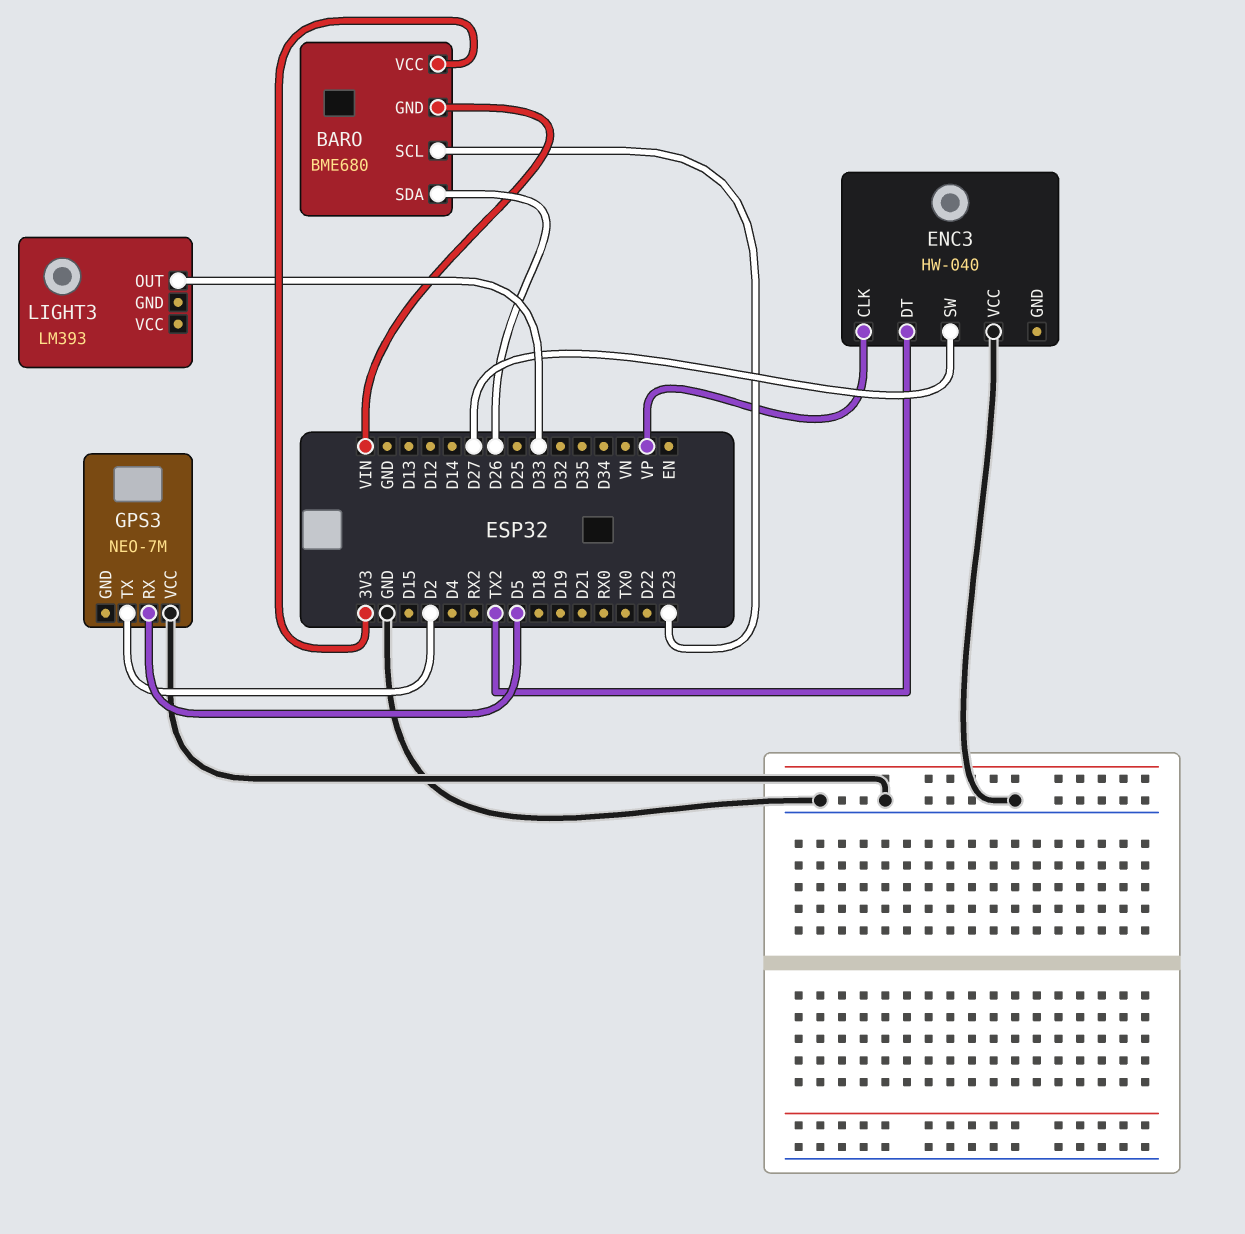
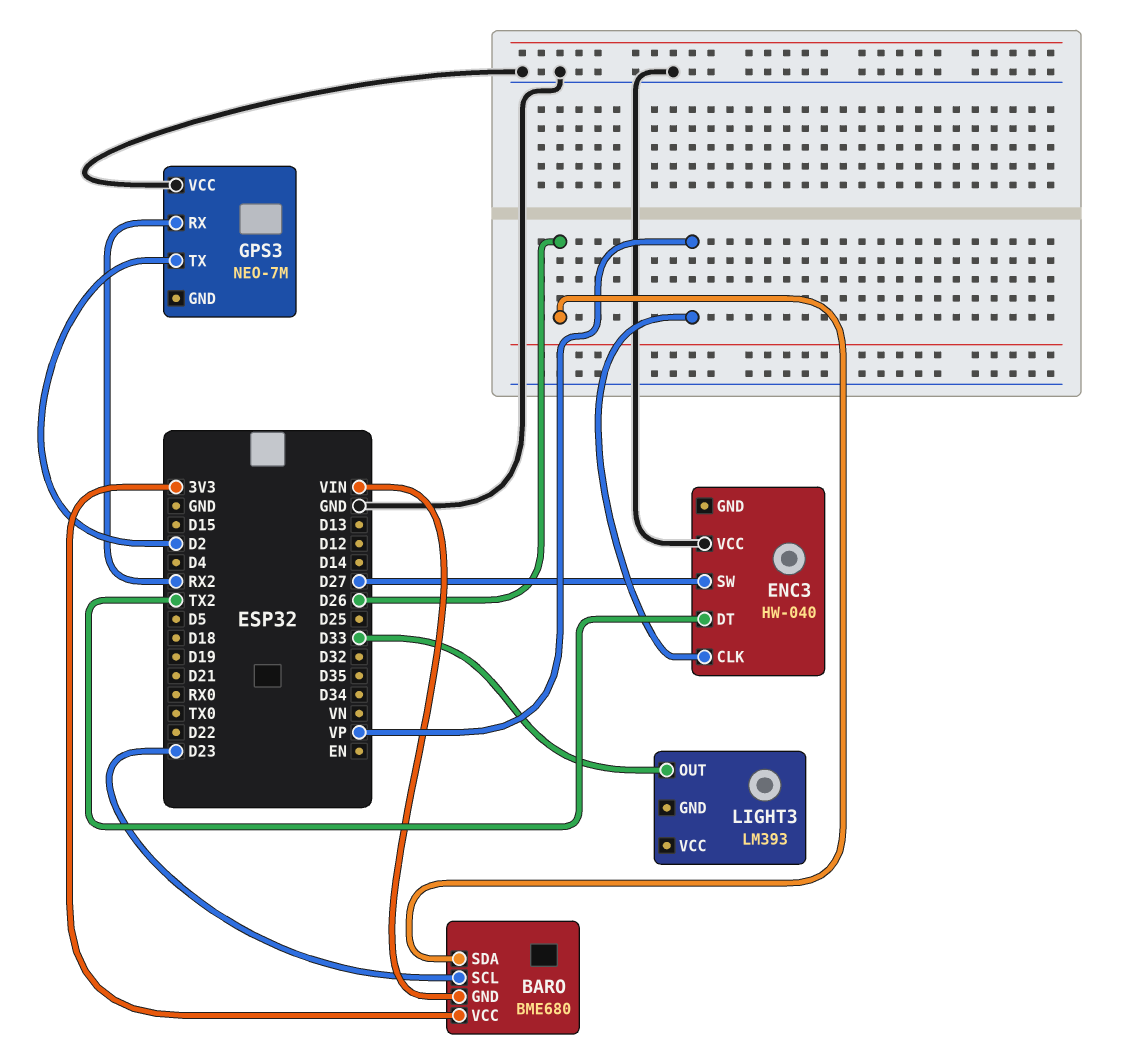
GPS3 pin RX: D5 -> RX2

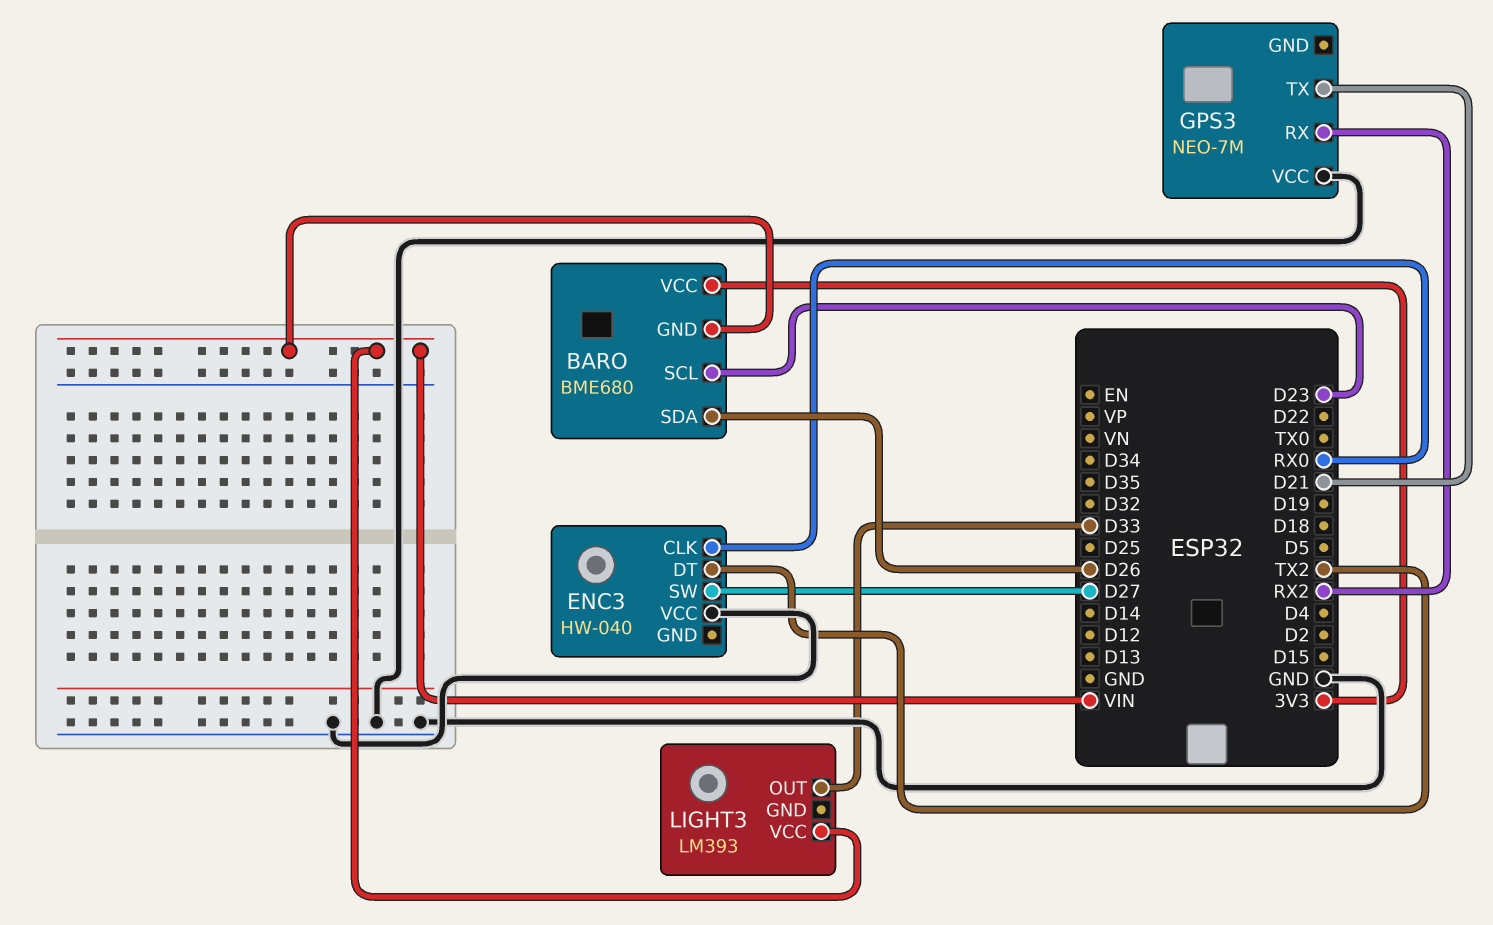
ENC3 pin CLK: VP -> RX0
GPS3 pin TX: D2 -> D21
LIGHT3 pin VCC: none -> VIN

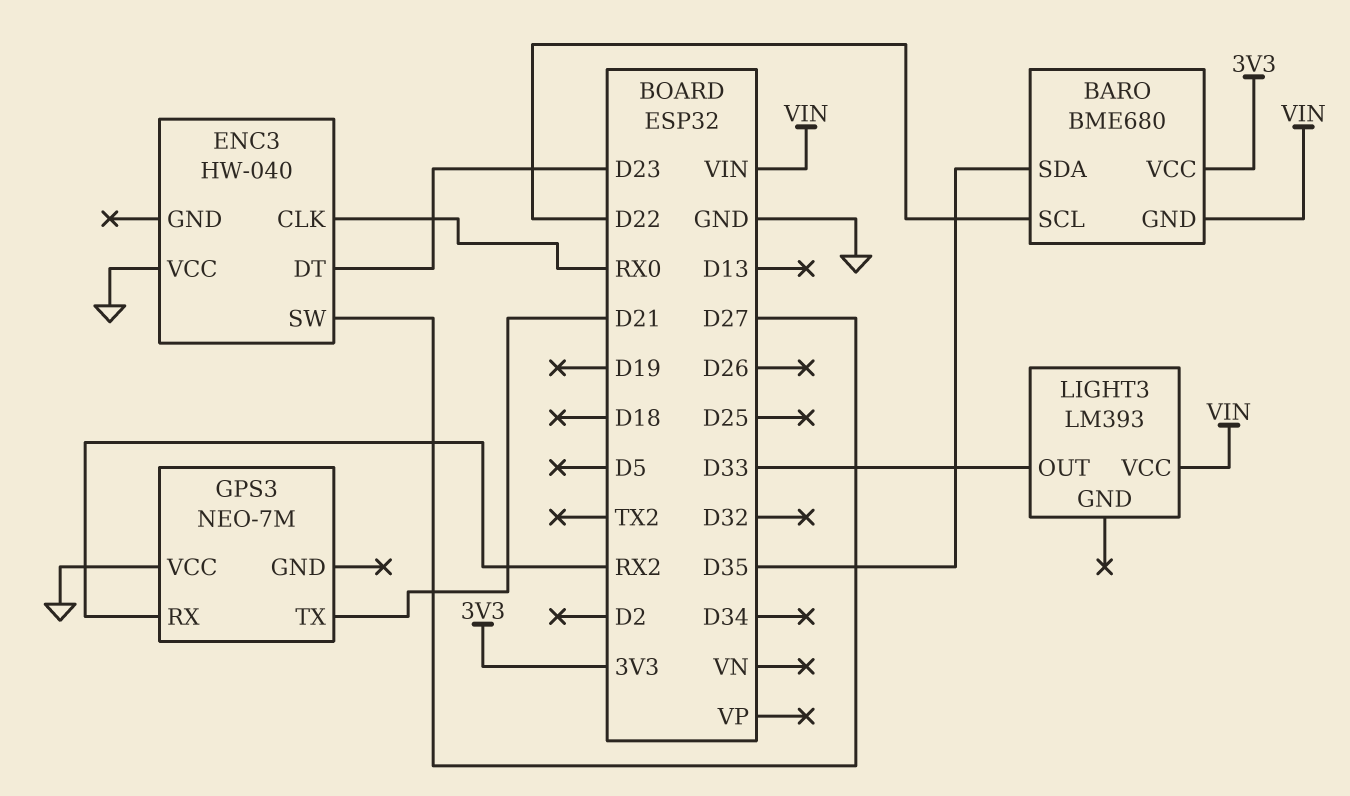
BARO pin SCL: D23 -> D22
BARO pin SDA: D26 -> D35
ENC3 pin DT: TX2 -> D23

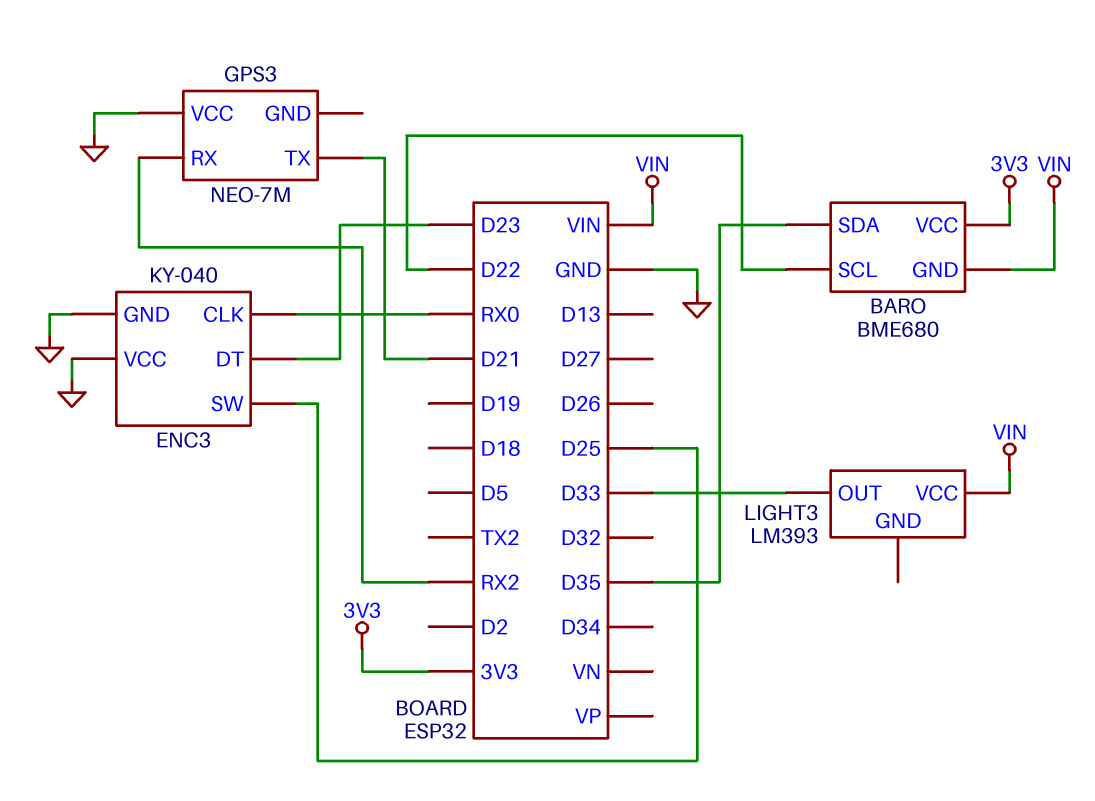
ENC3: HW-040 -> KY-040
ENC3 pin GND: none -> GND
ENC3 pin SW: D27 -> D25

